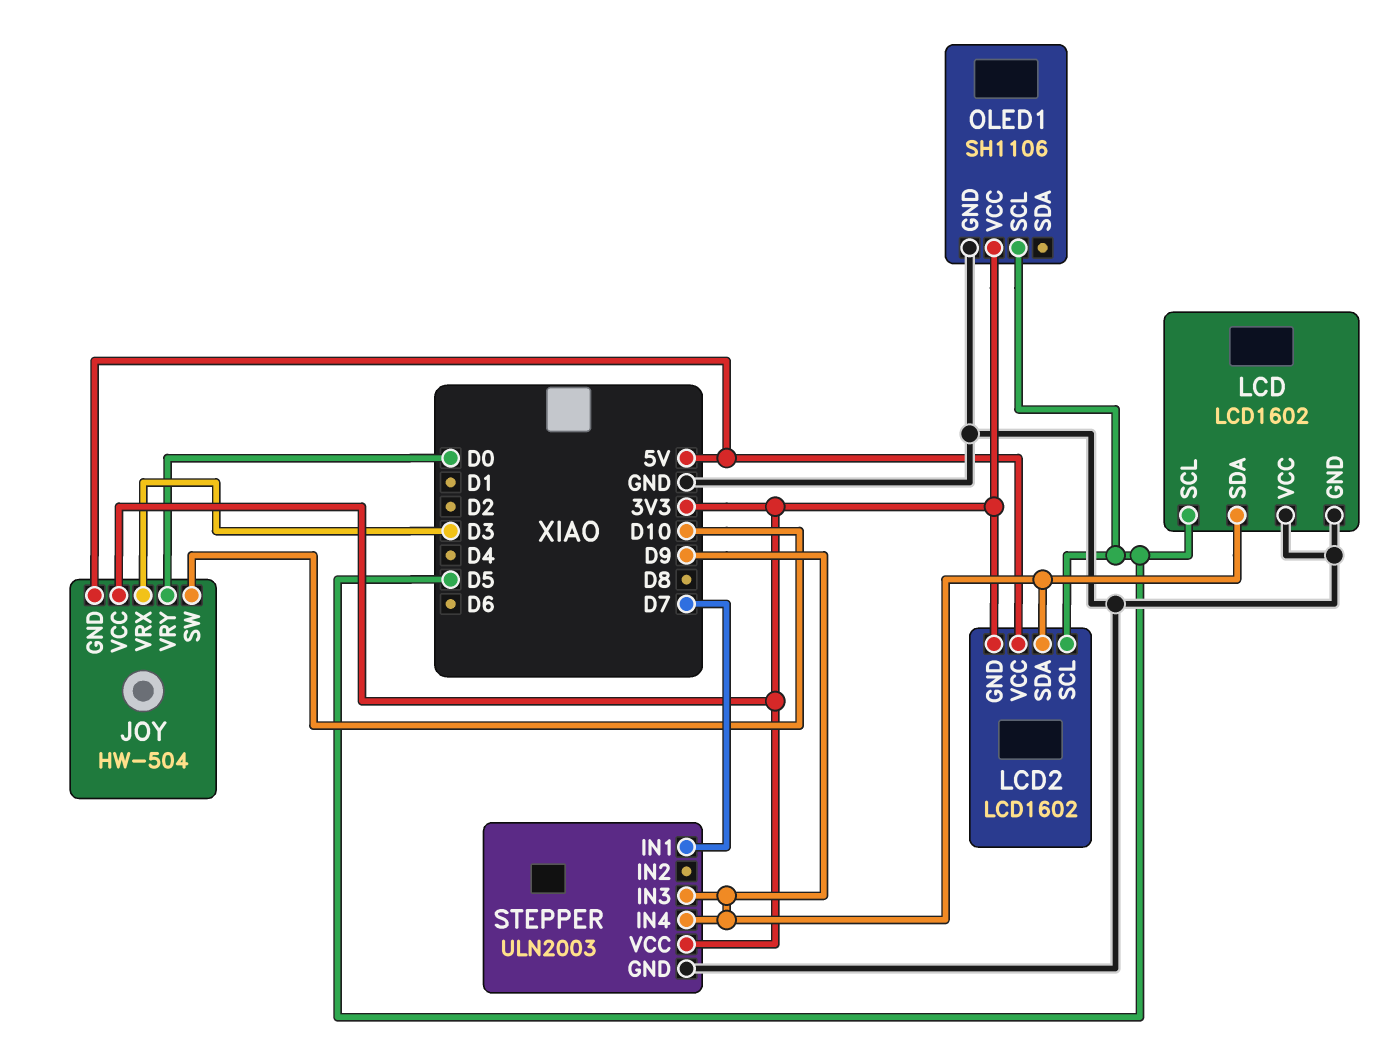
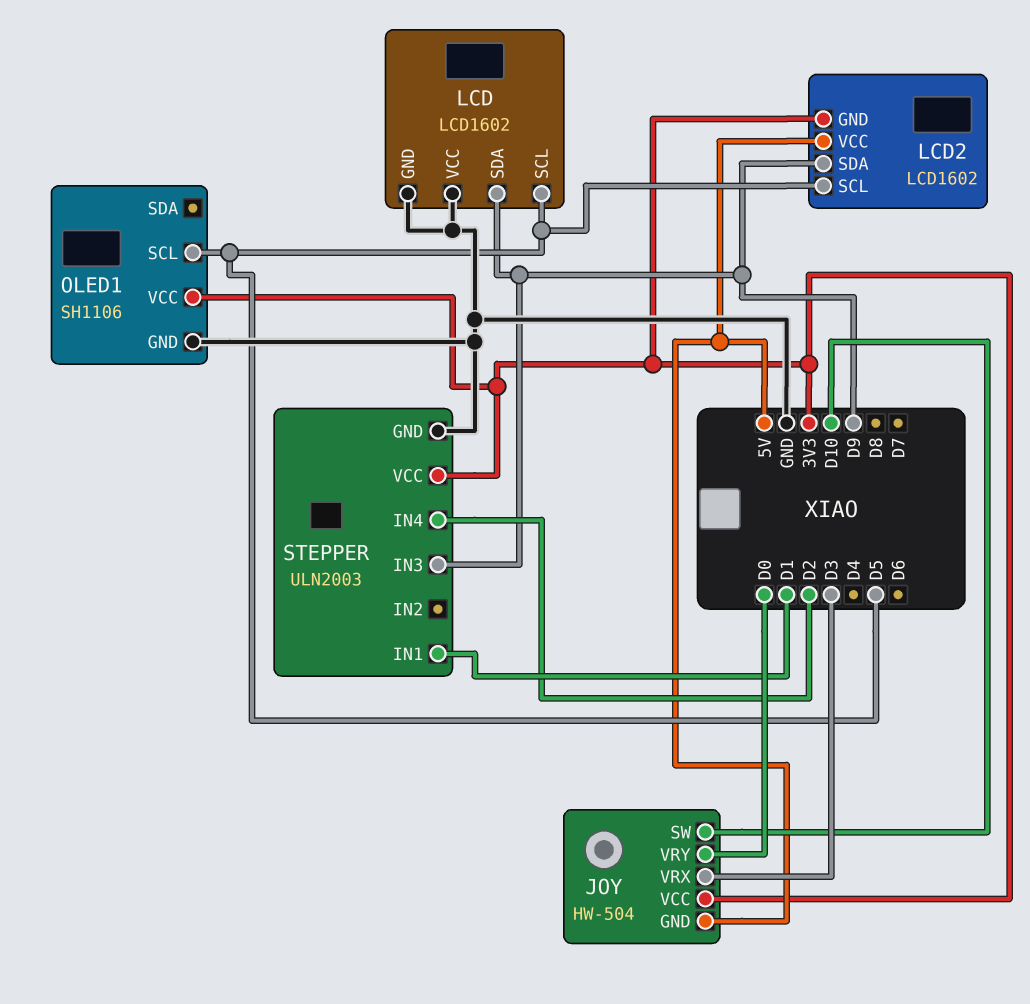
STEPPER pin IN1: D7 -> D1
STEPPER pin IN4: D9 -> D2

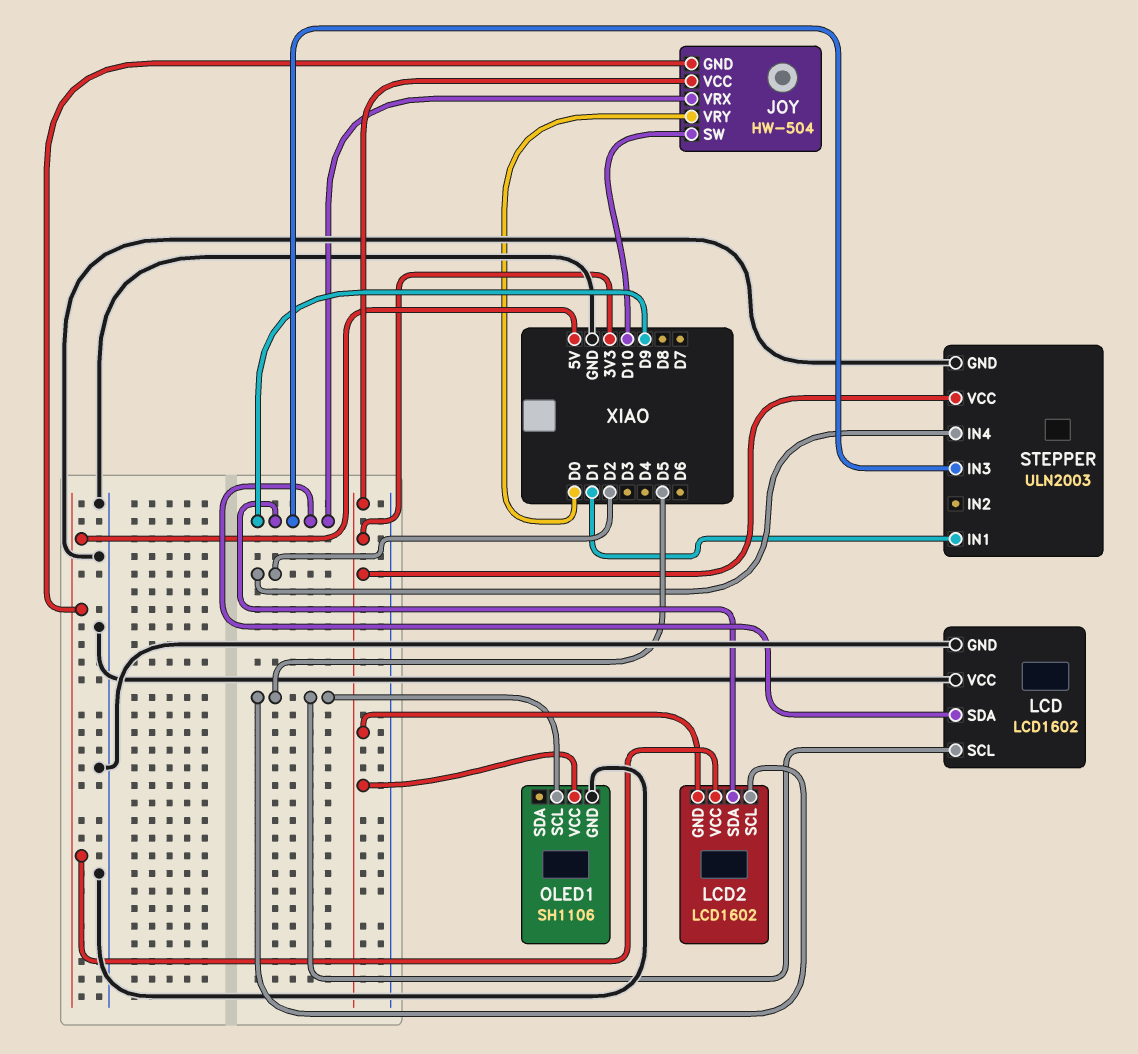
JOY pin VRX: D3 -> D9

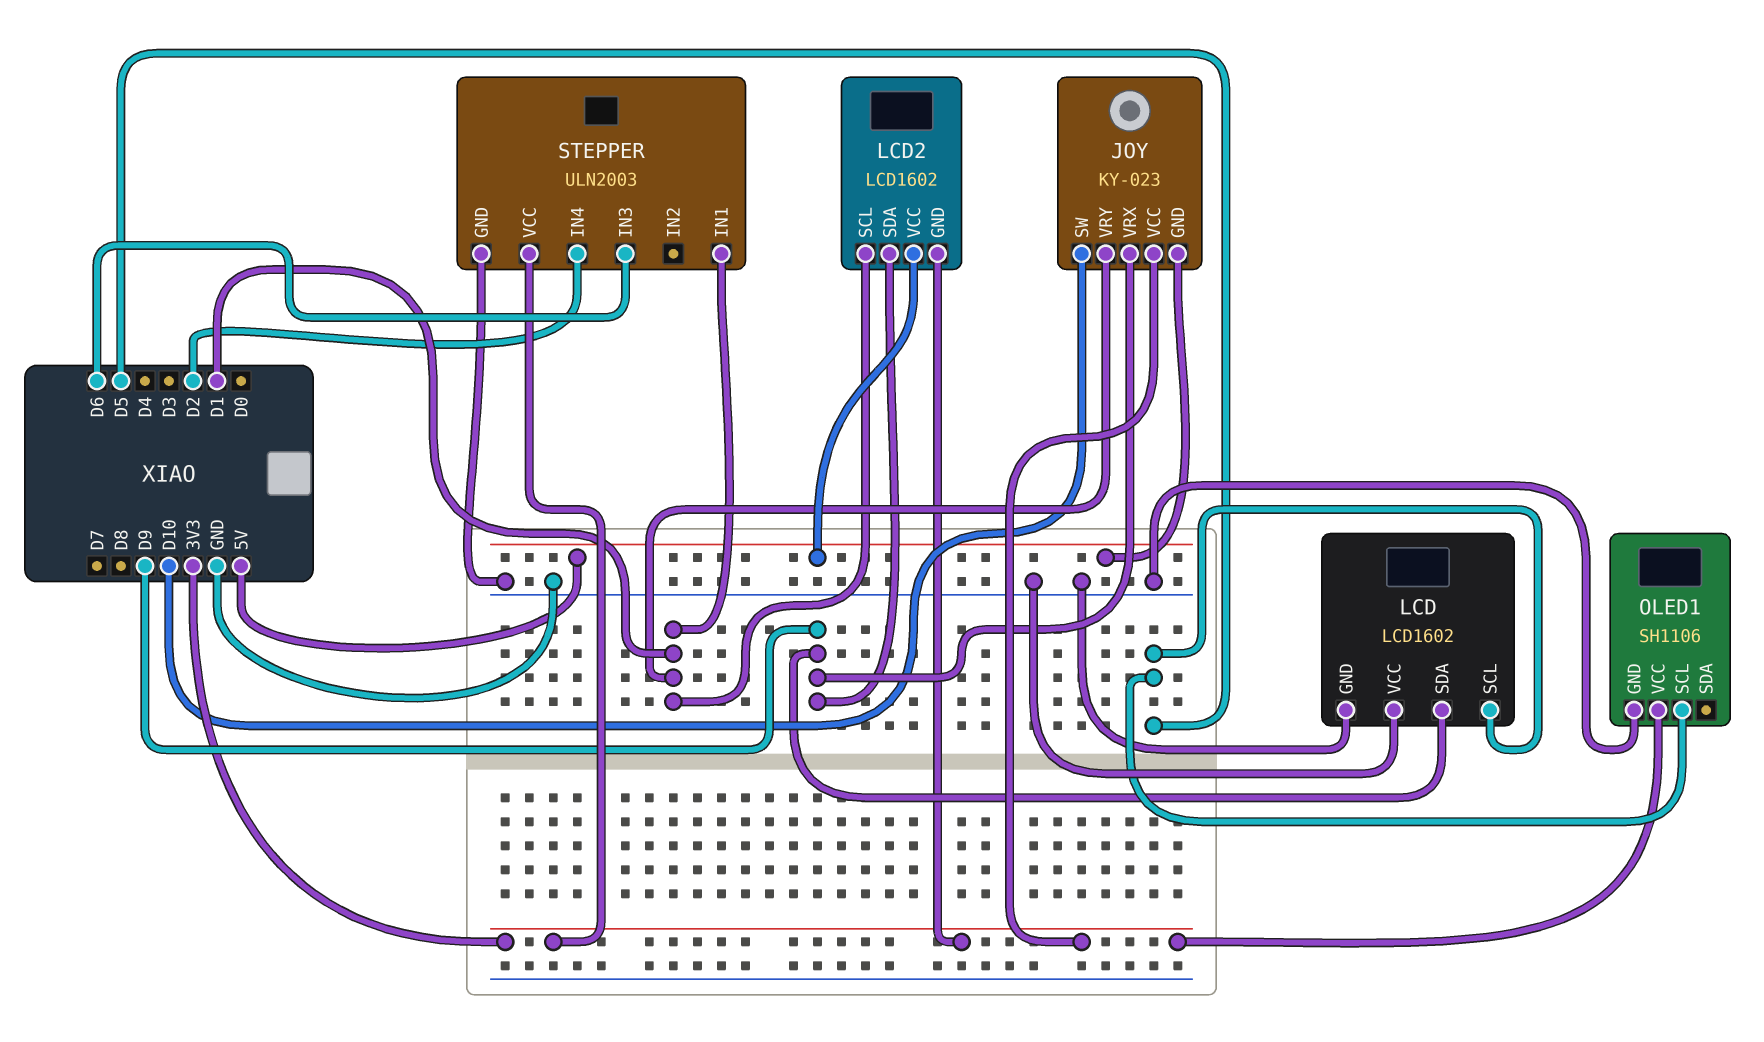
JOY: HW-504 -> KY-023
JOY pin VRY: D0 -> D1
LCD2 pin SCL: D5 -> D1
STEPPER pin IN3: D9 -> D6

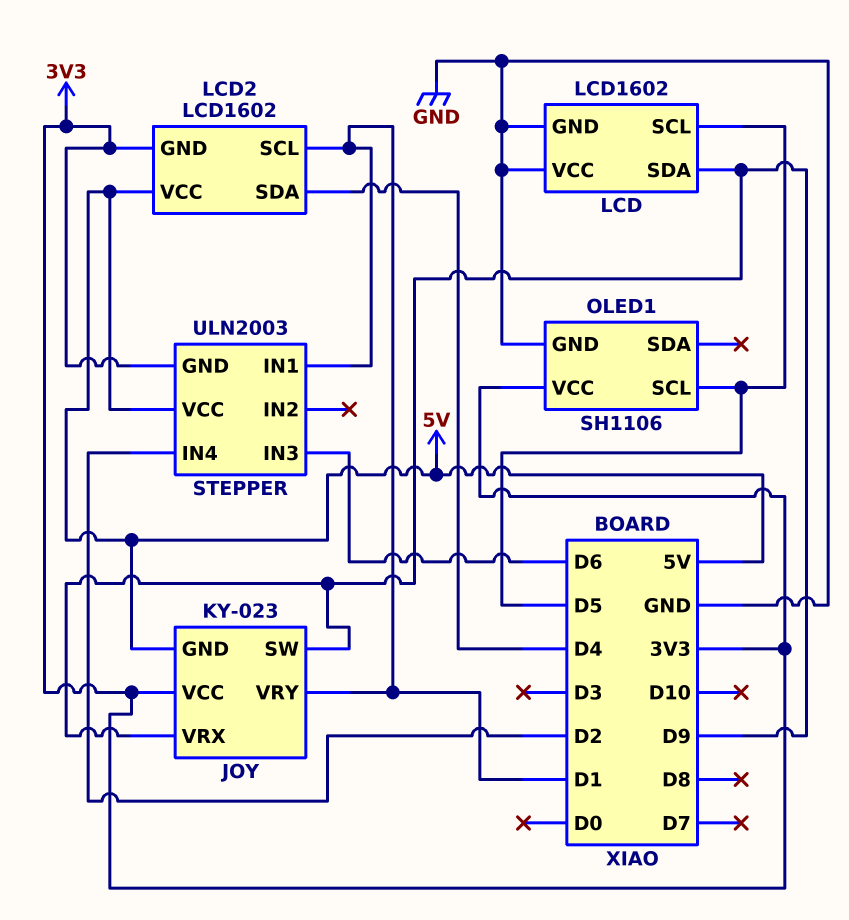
JOY pin SW: D10 -> D9
LCD2 pin SDA: D9 -> D4
STEPPER pin GND: GND -> 3V3
STEPPER pin VCC: 3V3 -> 5V

